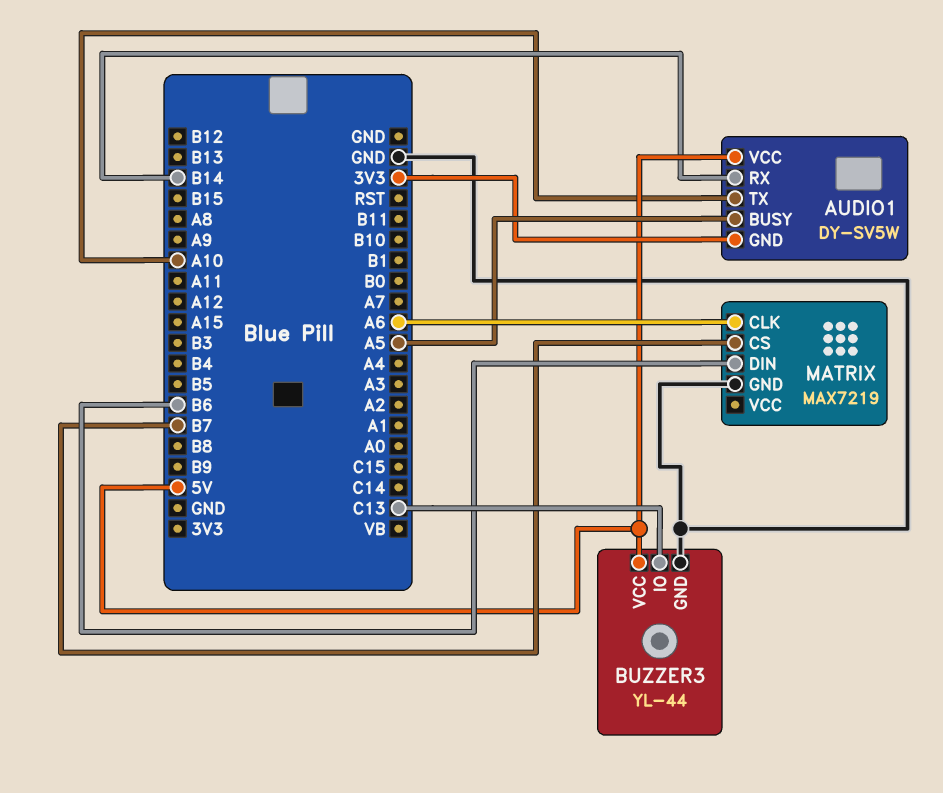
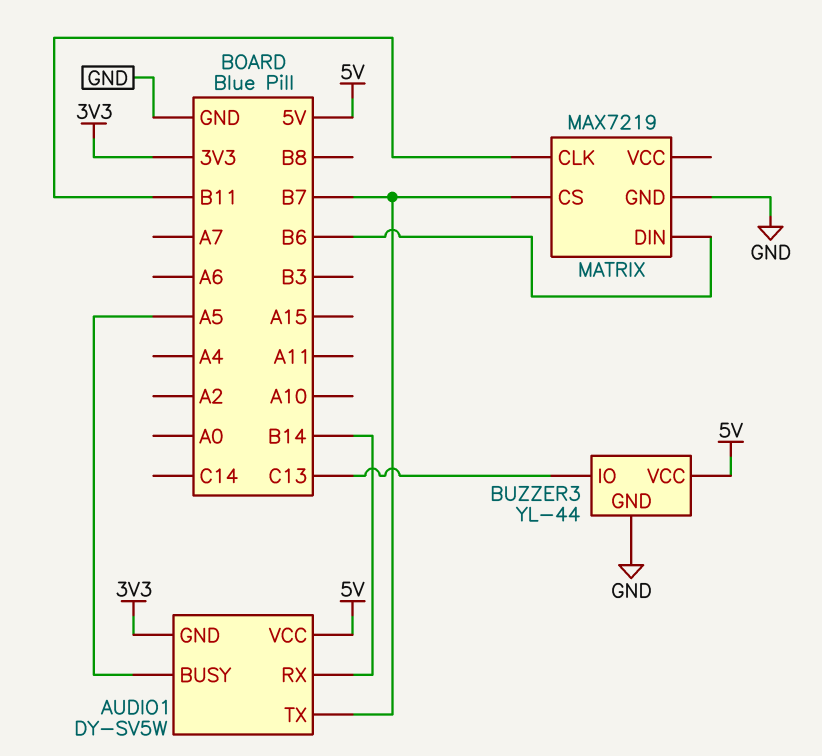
AUDIO1 pin TX: A10 -> B7
MATRIX pin CLK: A6 -> B11

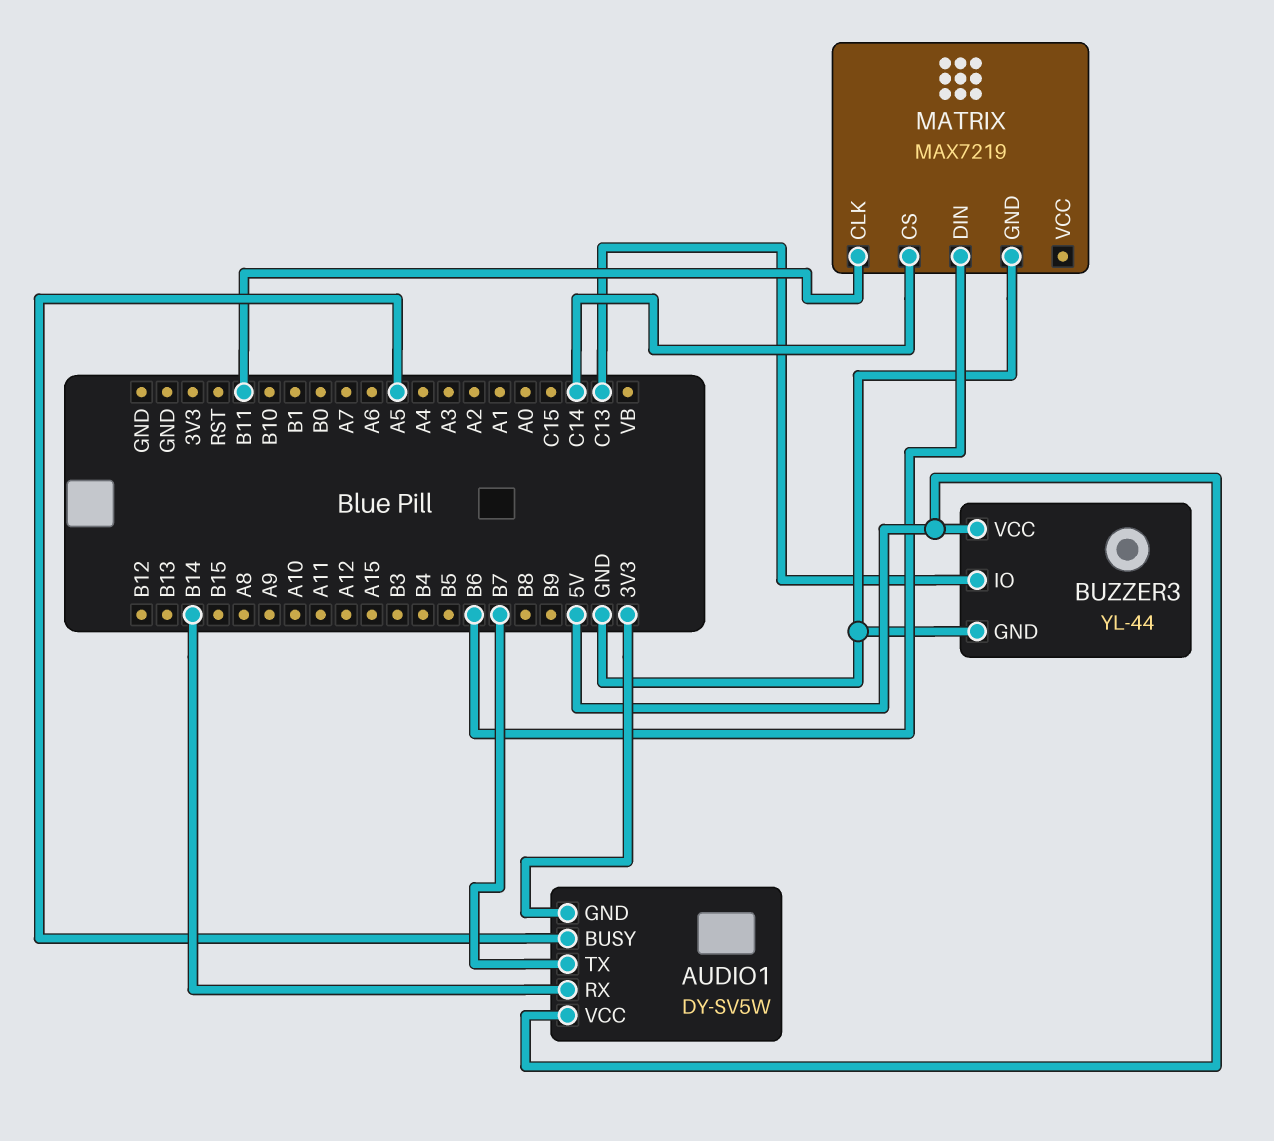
MATRIX pin CS: B7 -> C14

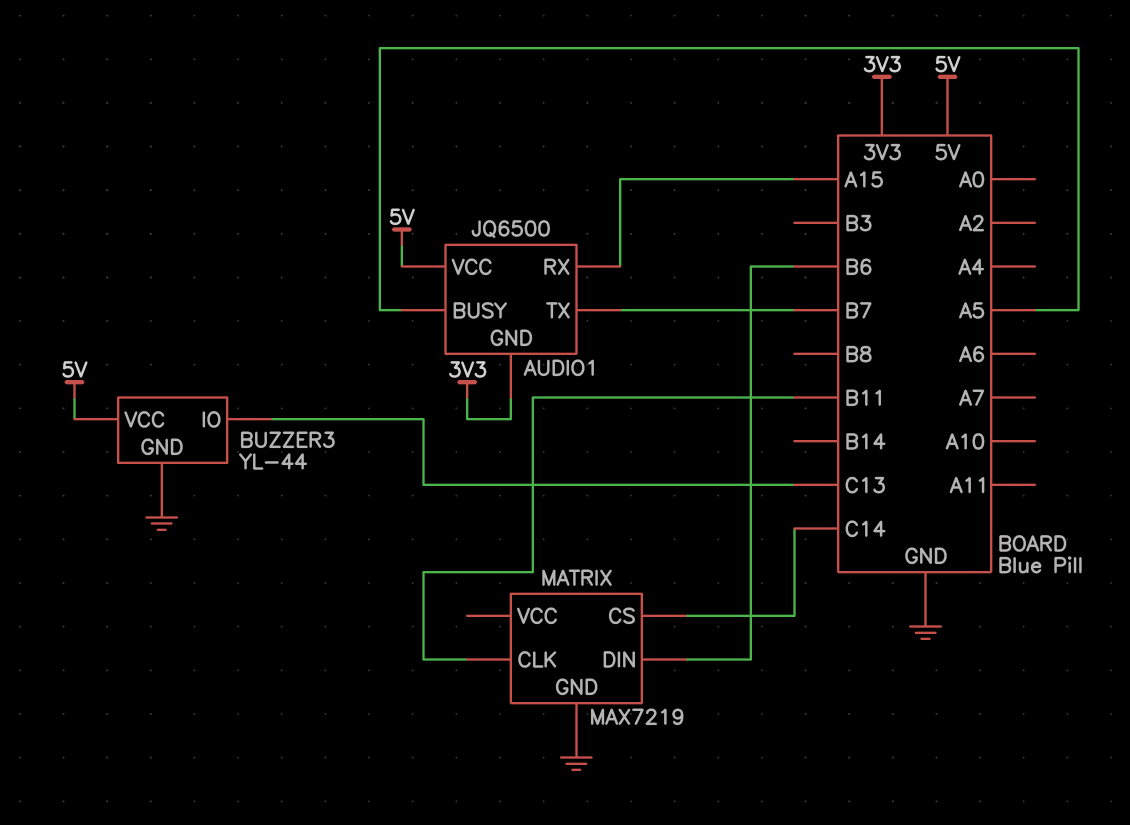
AUDIO1: DY-SV5W -> JQ6500
AUDIO1 pin RX: B14 -> A15

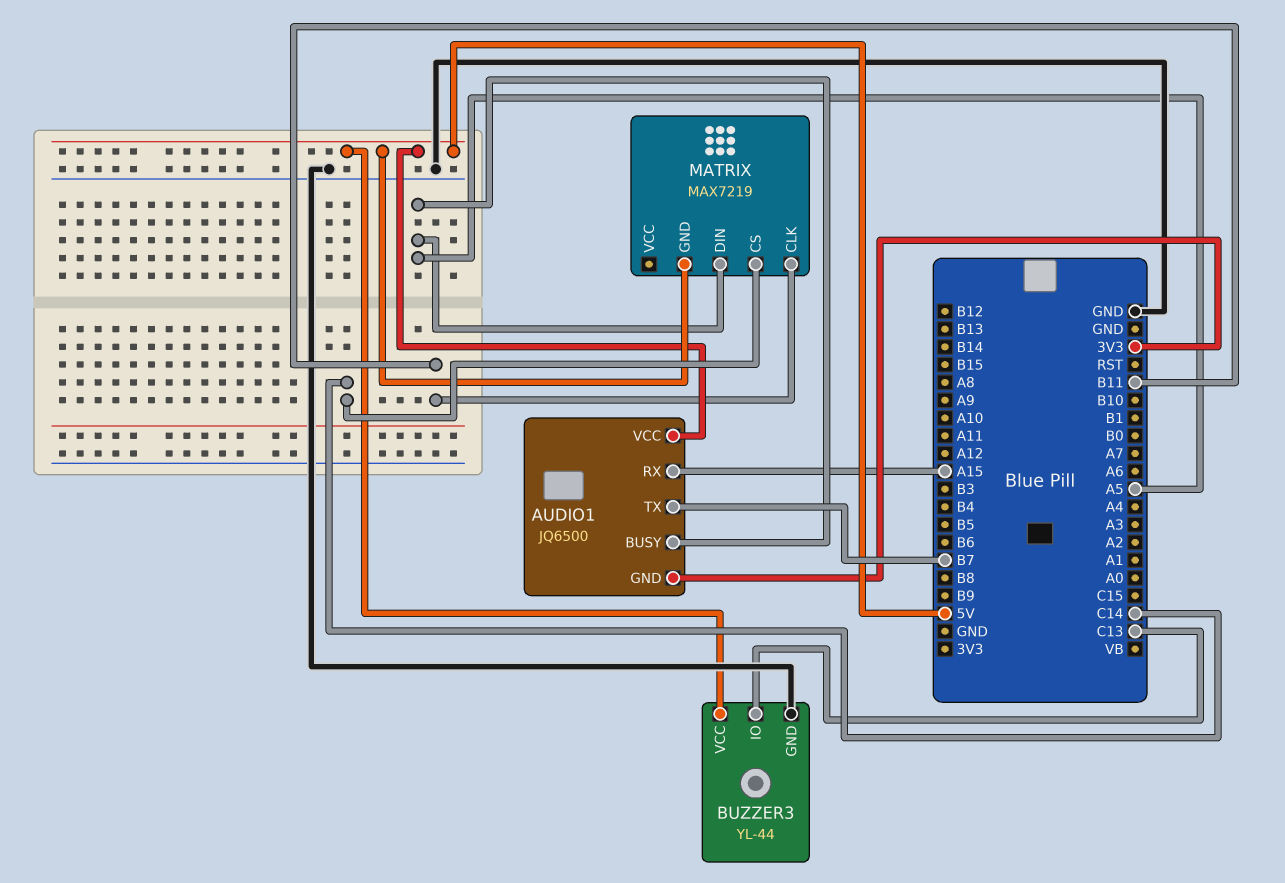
MATRIX pin DIN: B6 -> A5
MATRIX pin GND: GND -> 5V

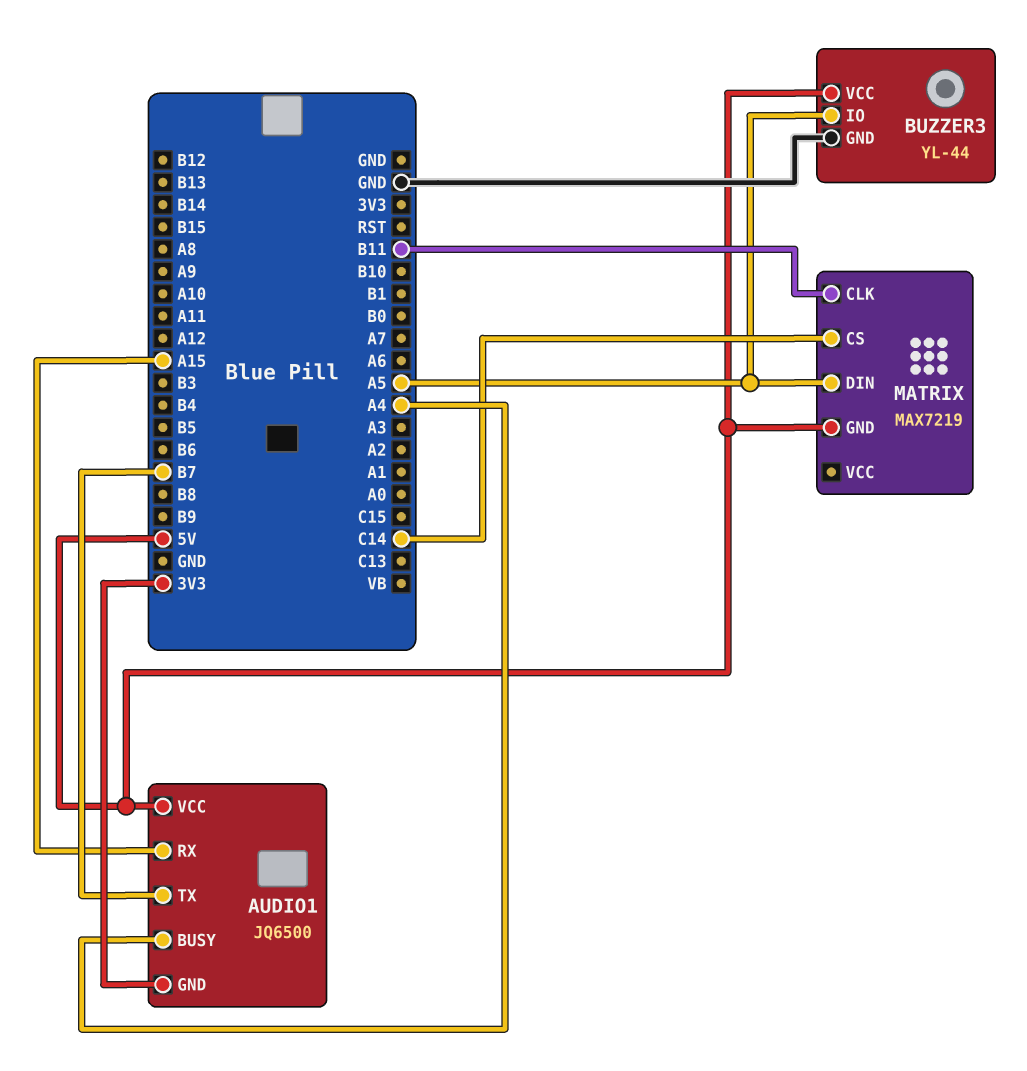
AUDIO1 pin BUSY: A5 -> A4
BUZZER3 pin IO: C13 -> A5

